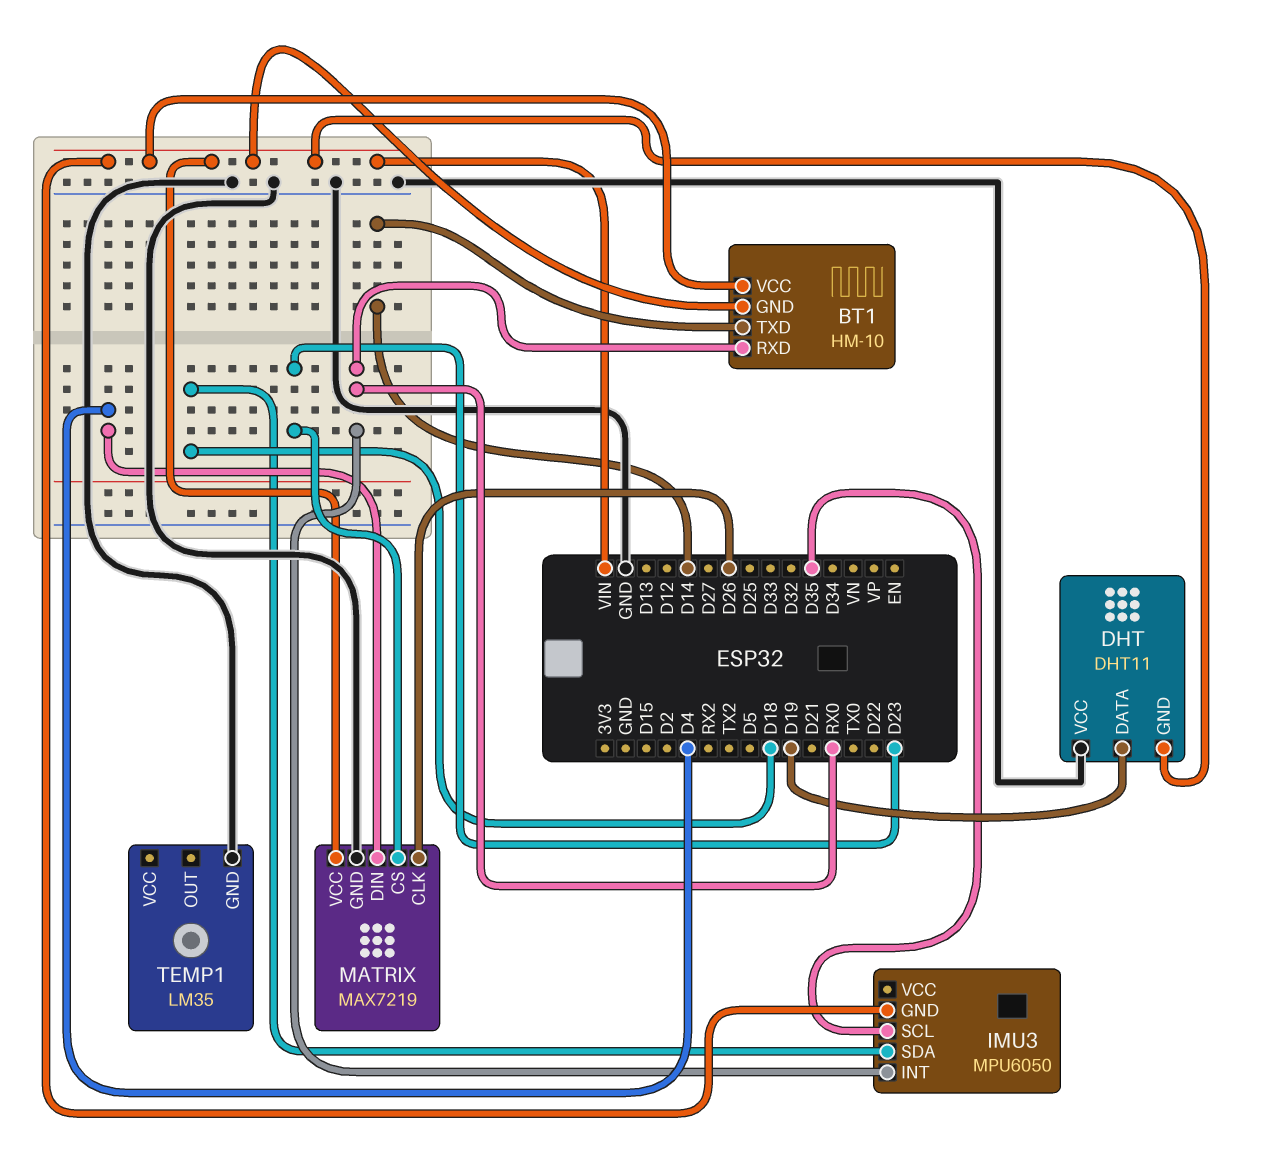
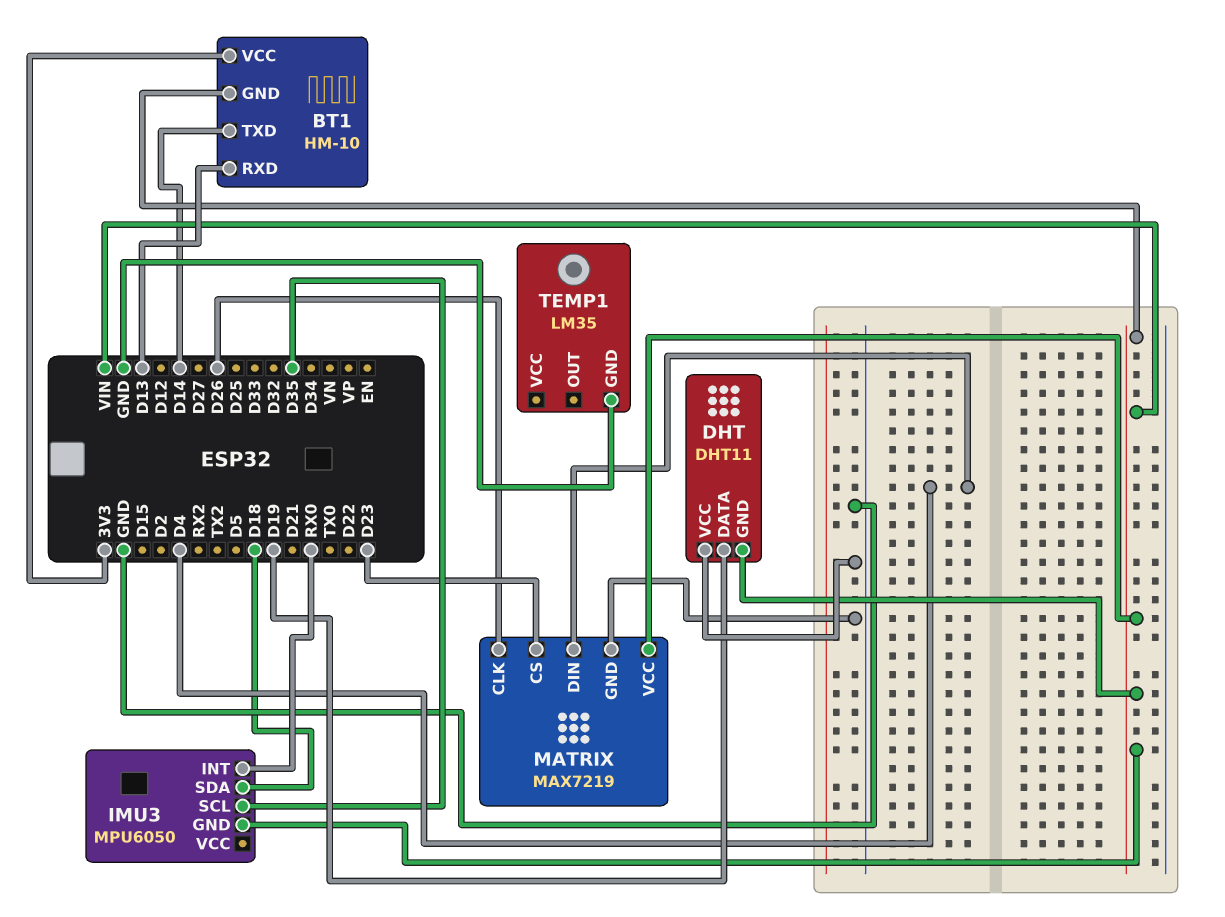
BT1 pin RXD: RX0 -> D13
BT1 pin VCC: VIN -> 3V3

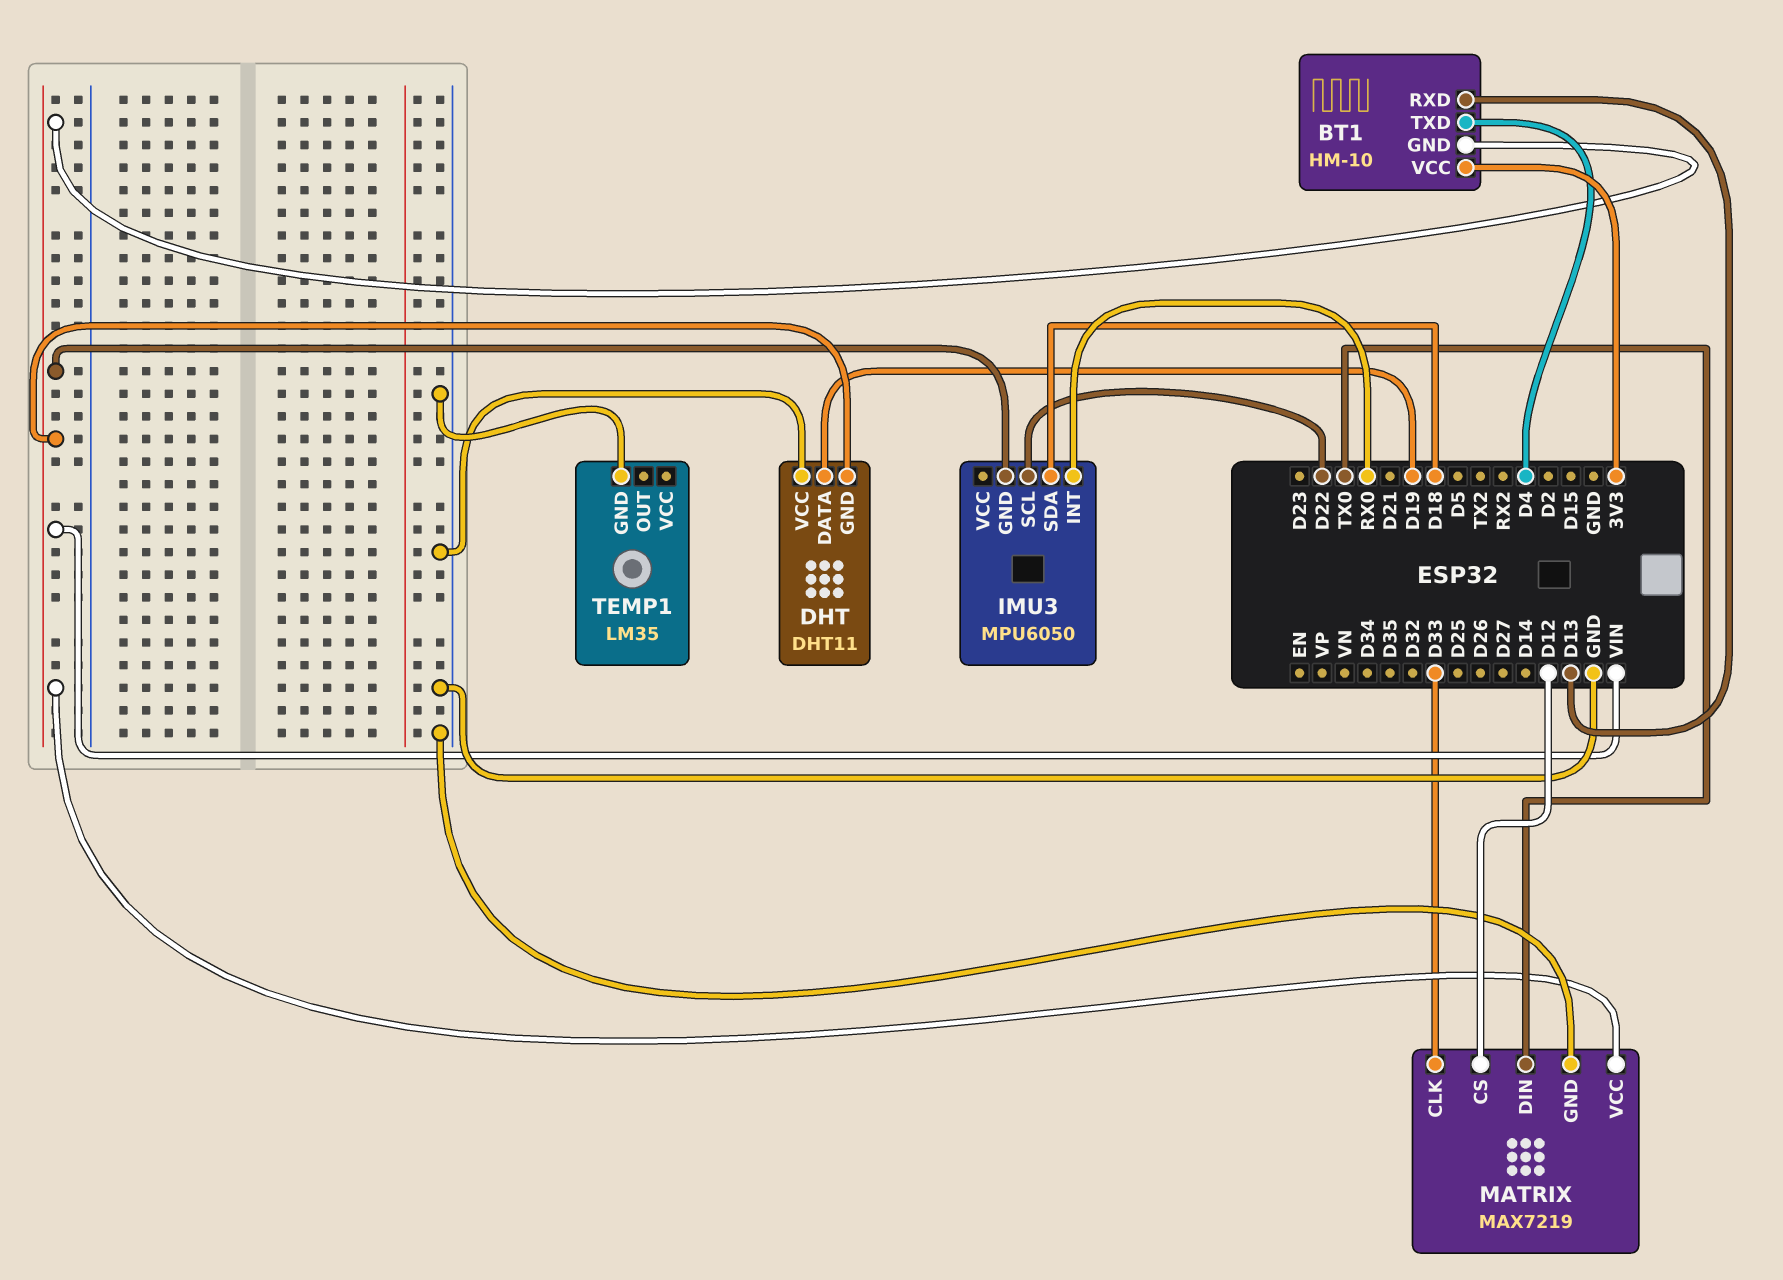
BT1 pin TXD: D14 -> D4
IMU3 pin SCL: D35 -> D22
MATRIX pin CLK: D26 -> D33
MATRIX pin CS: D23 -> D12
MATRIX pin DIN: D4 -> TX0

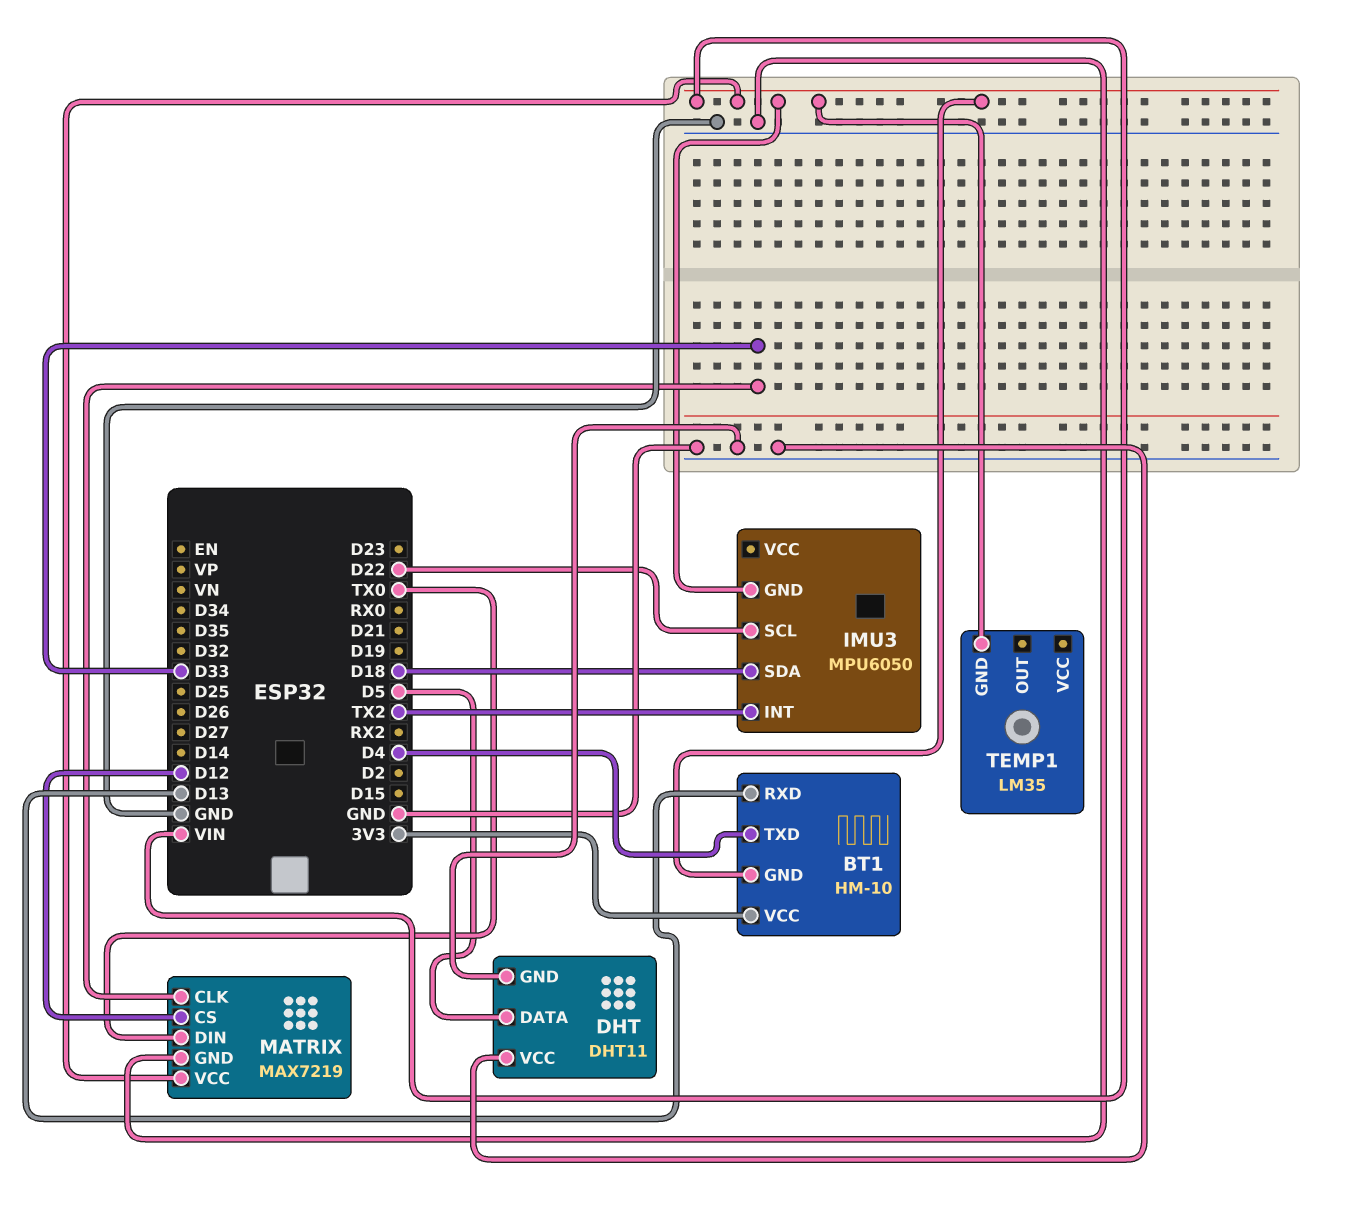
DHT pin DATA: D19 -> D5
DHT pin GND: VIN -> GND
IMU3 pin INT: RX0 -> TX2
TEMP1 pin GND: GND -> VIN

